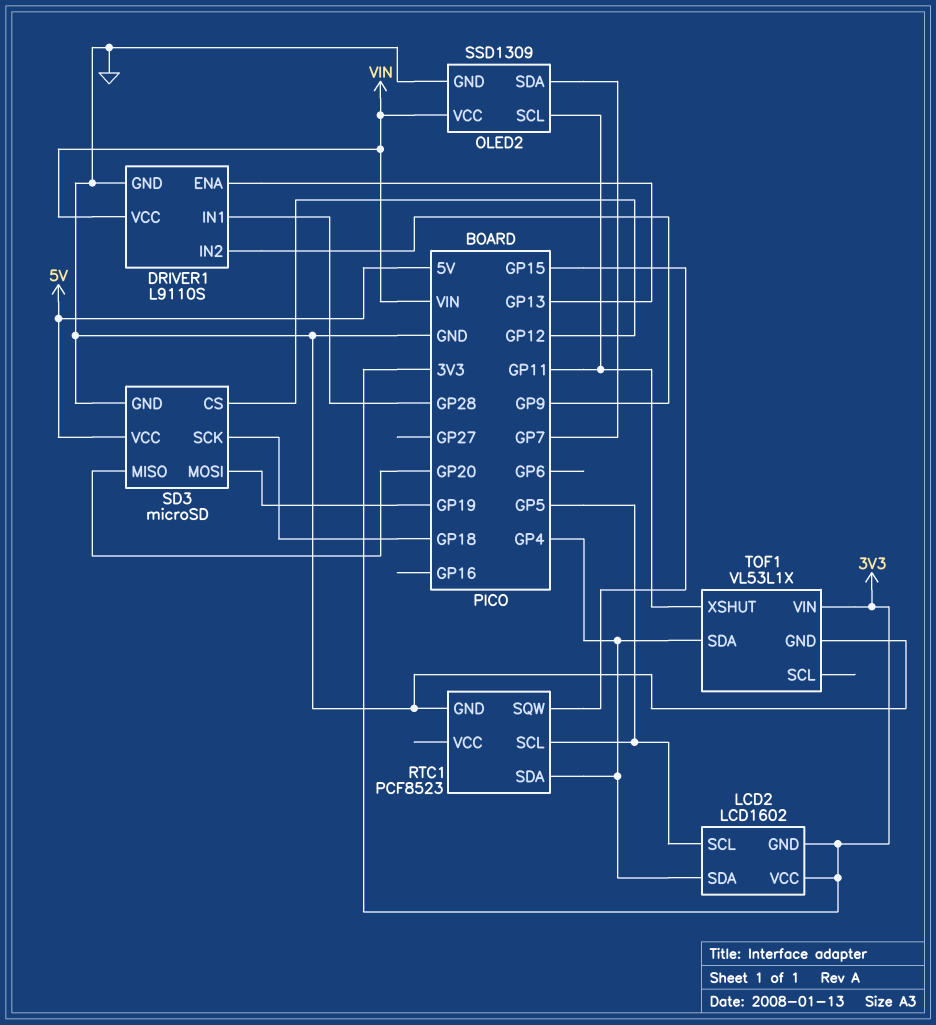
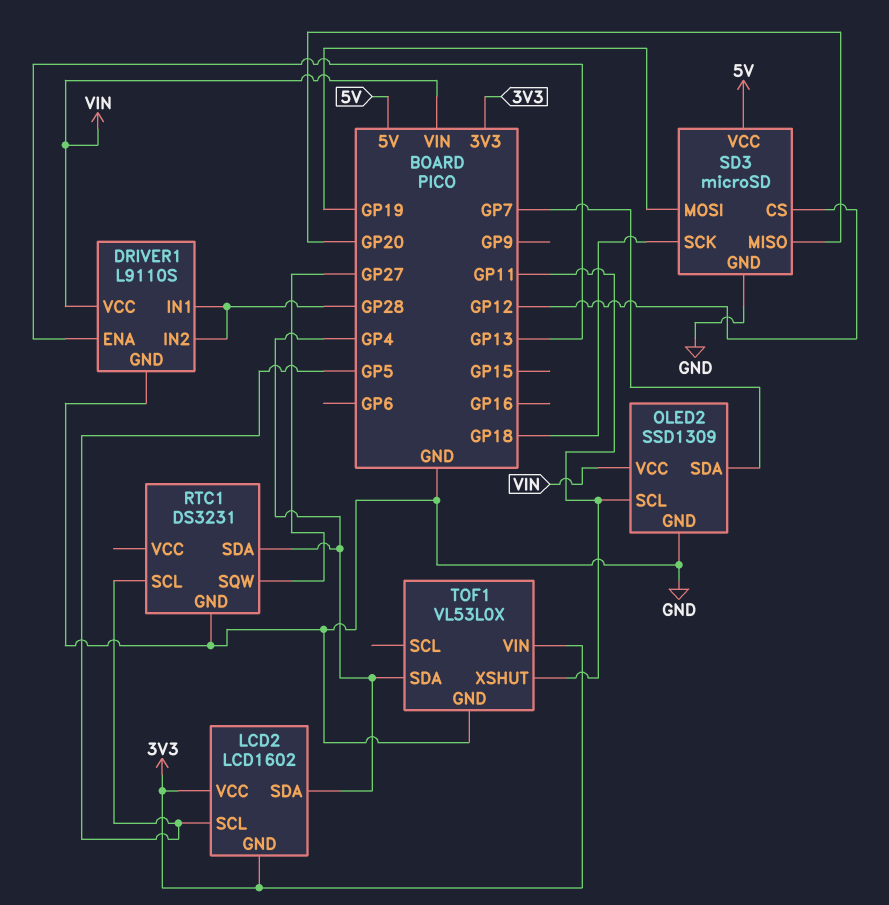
DRIVER1 pin IN2: GP9 -> GP28
RTC1: PCF8523 -> DS3231
RTC1 pin SQW: GP15 -> GP27
TOF1: VL53L1X -> VL53L0X

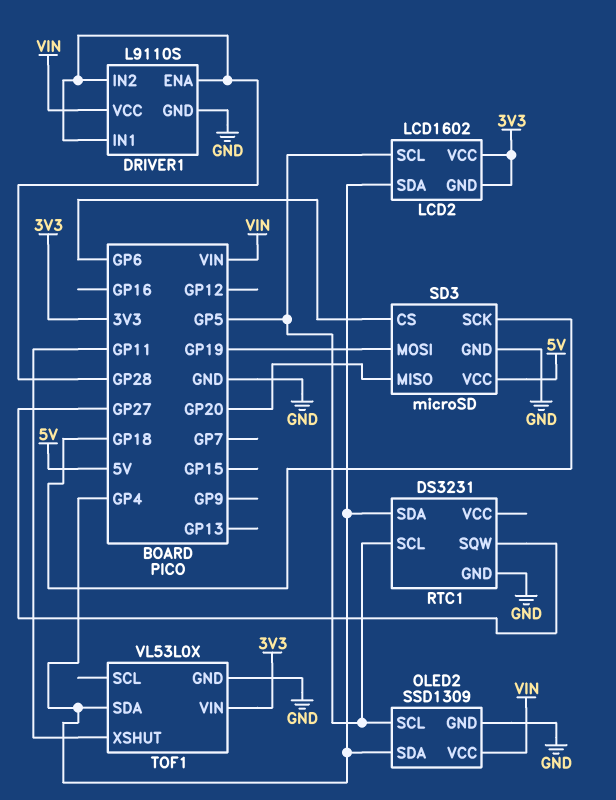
DRIVER1 pin ENA: GP13 -> GP28
OLED2 pin SCL: GP11 -> GP5
OLED2 pin SDA: GP7 -> GP4
SD3 pin CS: GP12 -> GP6

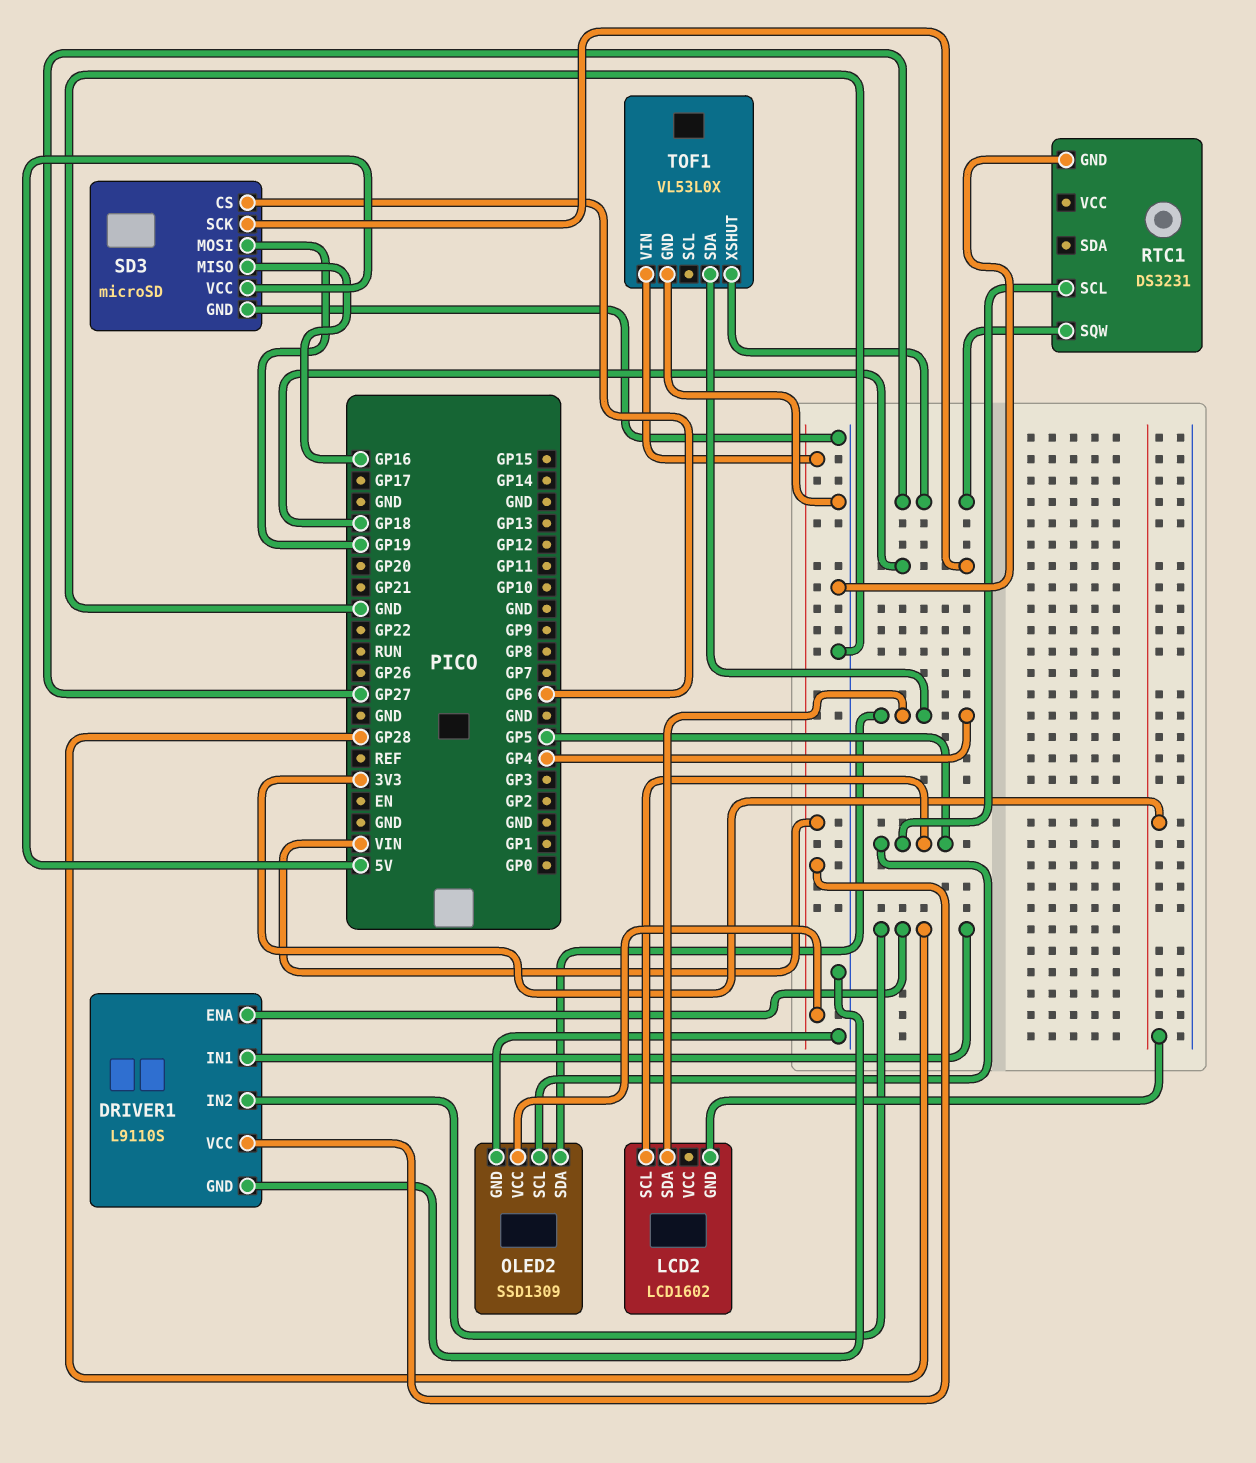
LCD2 pin VCC: 3V3 -> none
RTC1 pin SDA: GP4 -> none
SD3 pin MISO: GP20 -> GP16
TOF1 pin VIN: 3V3 -> VIN
TOF1 pin XSHUT: GP11 -> GP27

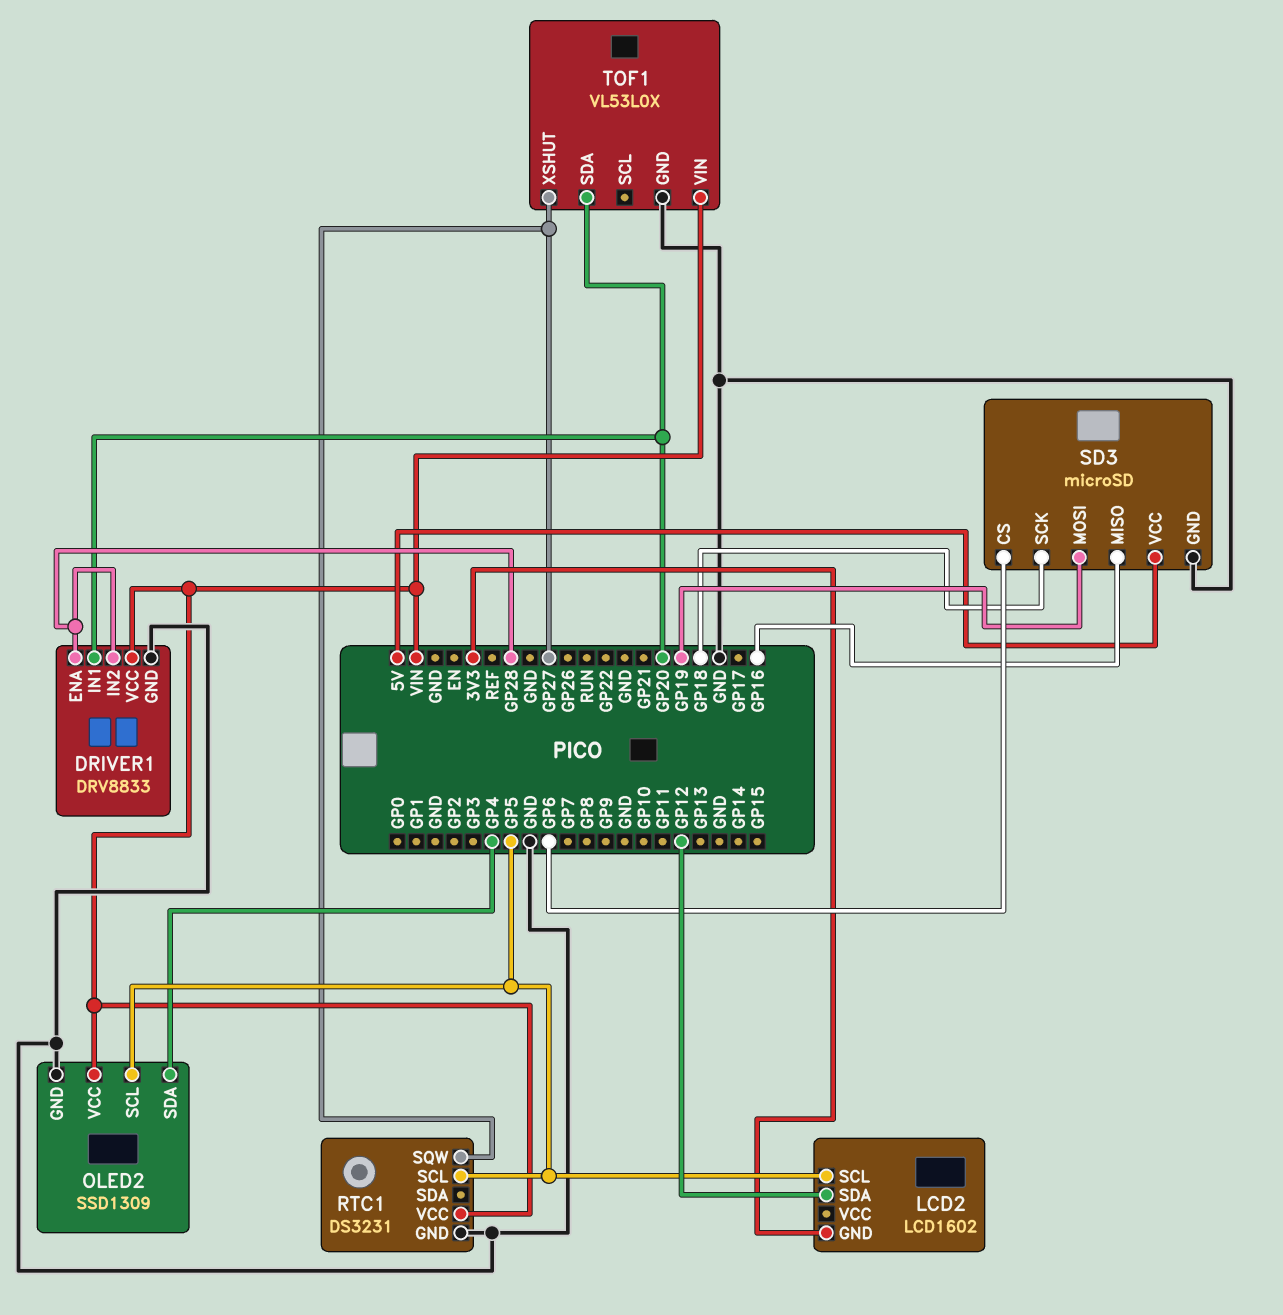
DRIVER1: L9110S -> DRV8833
DRIVER1 pin IN1: GP28 -> GP20
LCD2 pin SDA: GP4 -> GP12
RTC1 pin VCC: none -> VIN
TOF1 pin SDA: GP4 -> GP20

